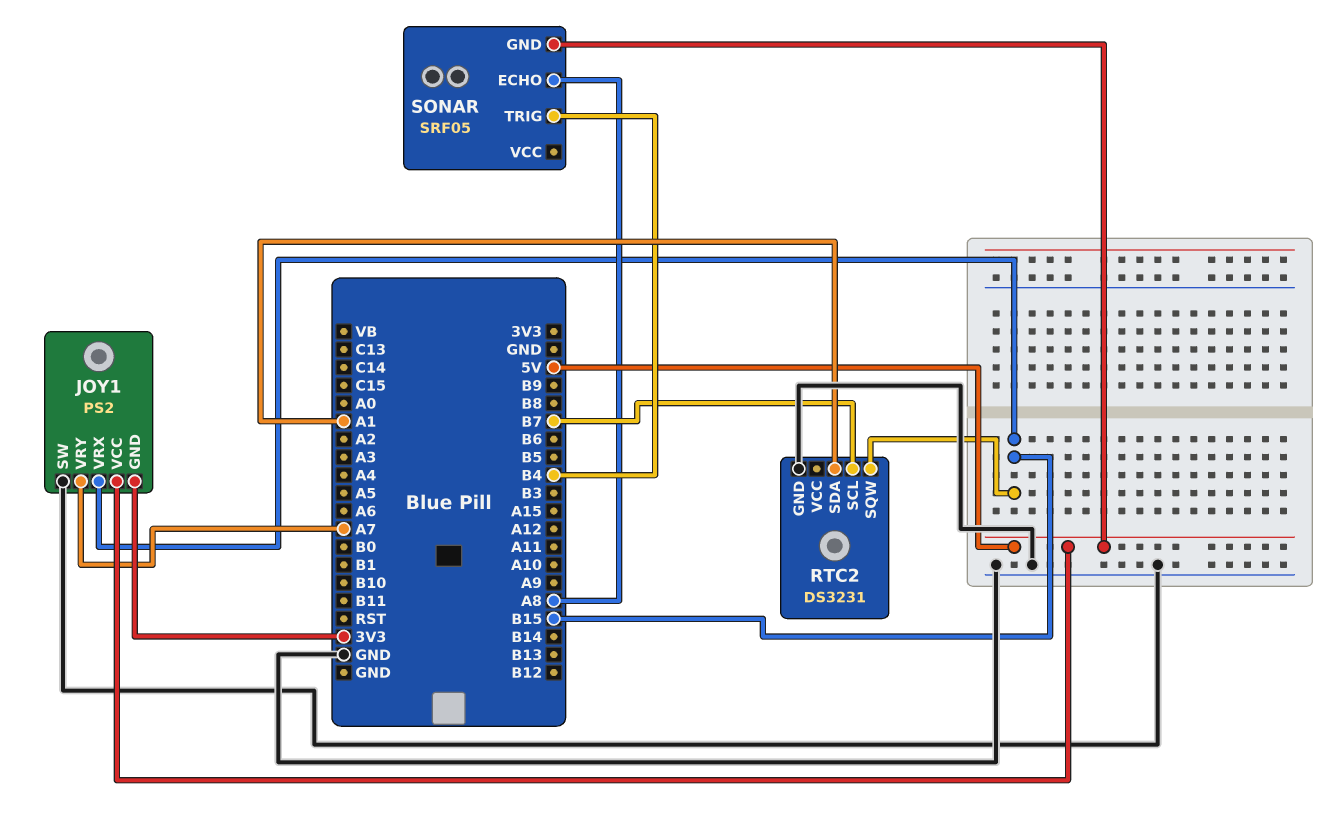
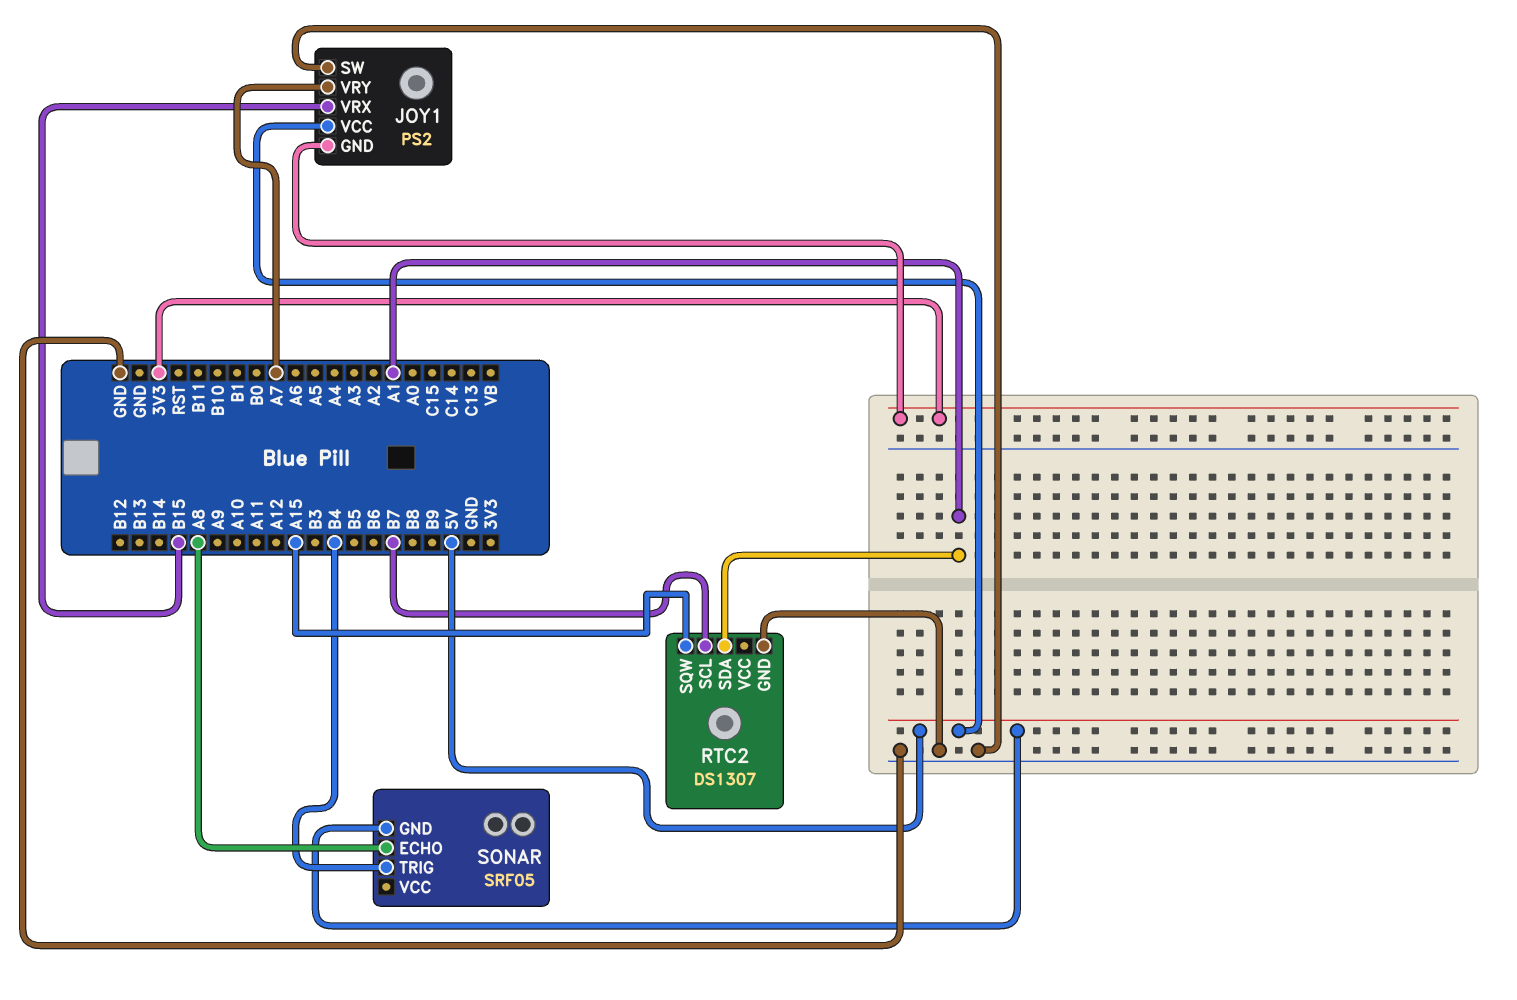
RTC2: DS3231 -> DS1307
RTC2 pin SQW: B15 -> A15

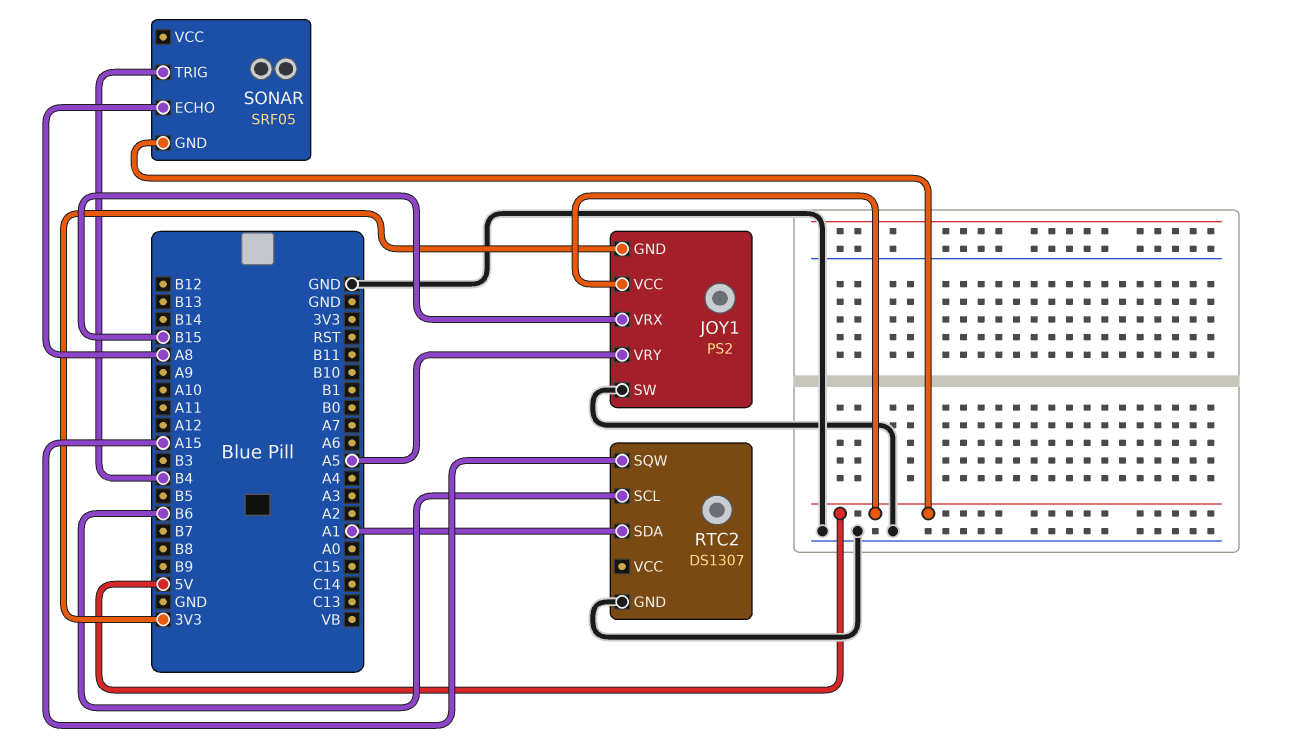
JOY1 pin VRY: A7 -> A5
RTC2 pin SCL: B7 -> B6

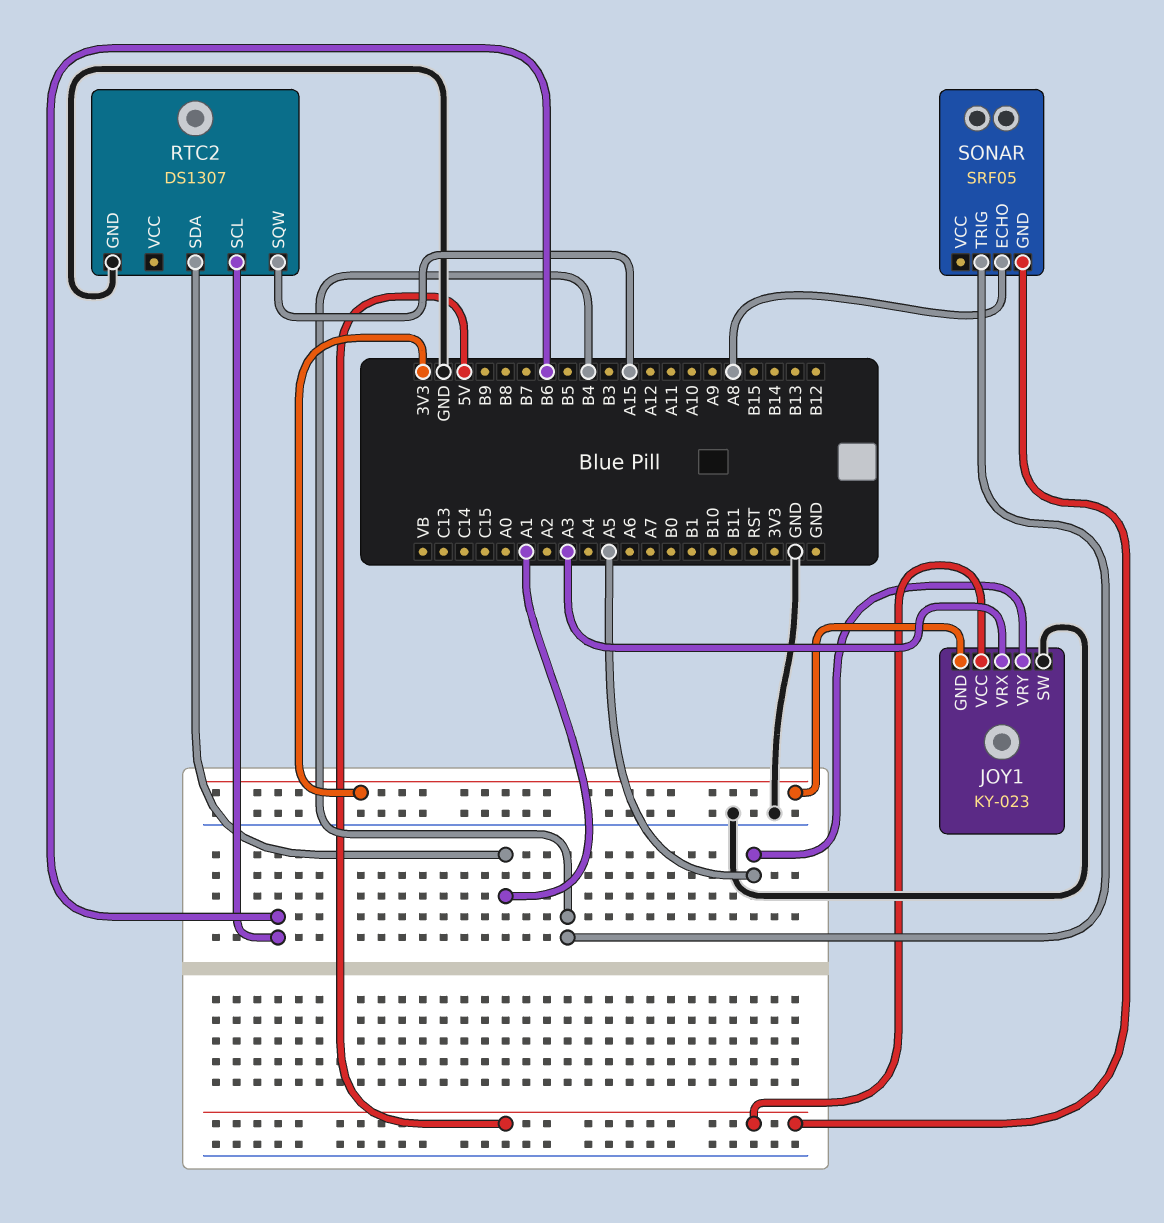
JOY1: PS2 -> KY-023
JOY1 pin VRX: B15 -> A3

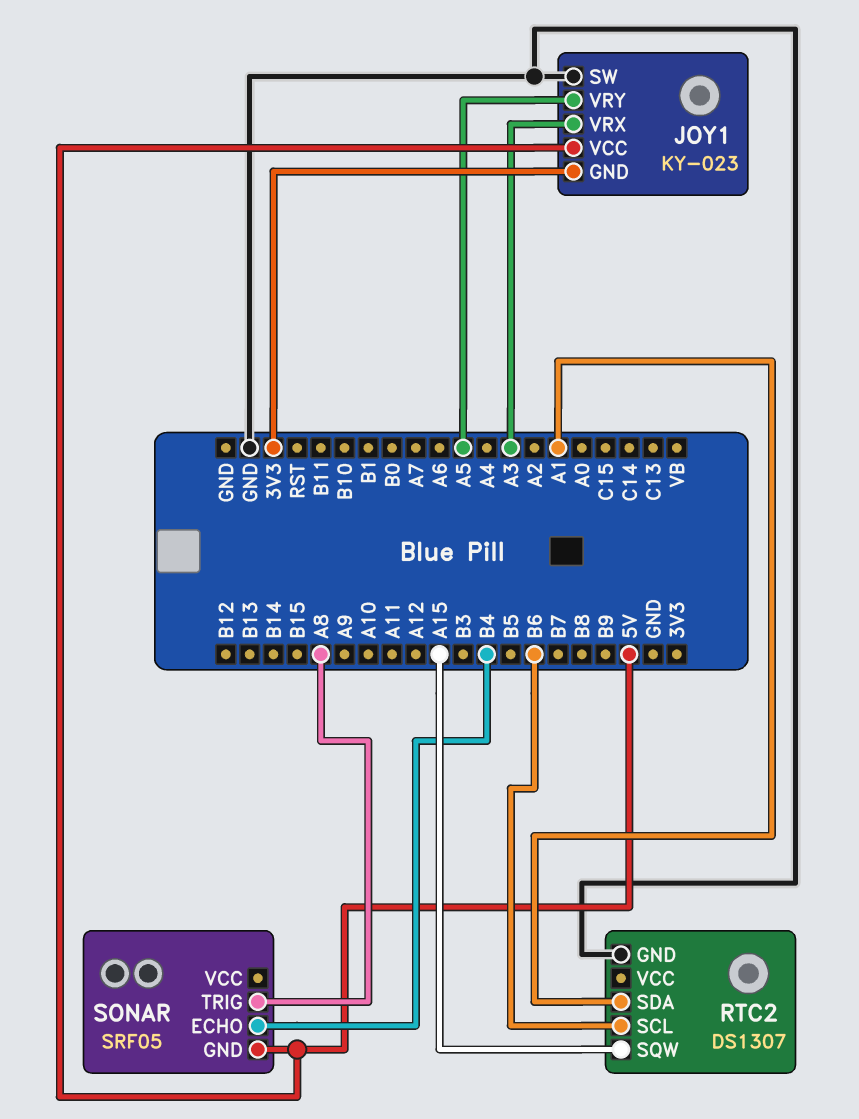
SONAR pin ECHO: A8 -> B4
SONAR pin TRIG: B4 -> A8

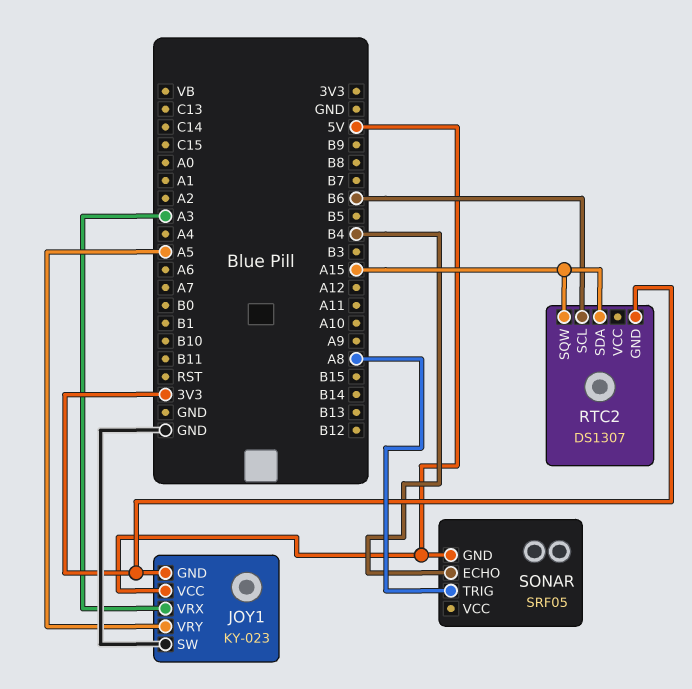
RTC2 pin GND: GND -> 3V3
RTC2 pin SDA: A1 -> A15

